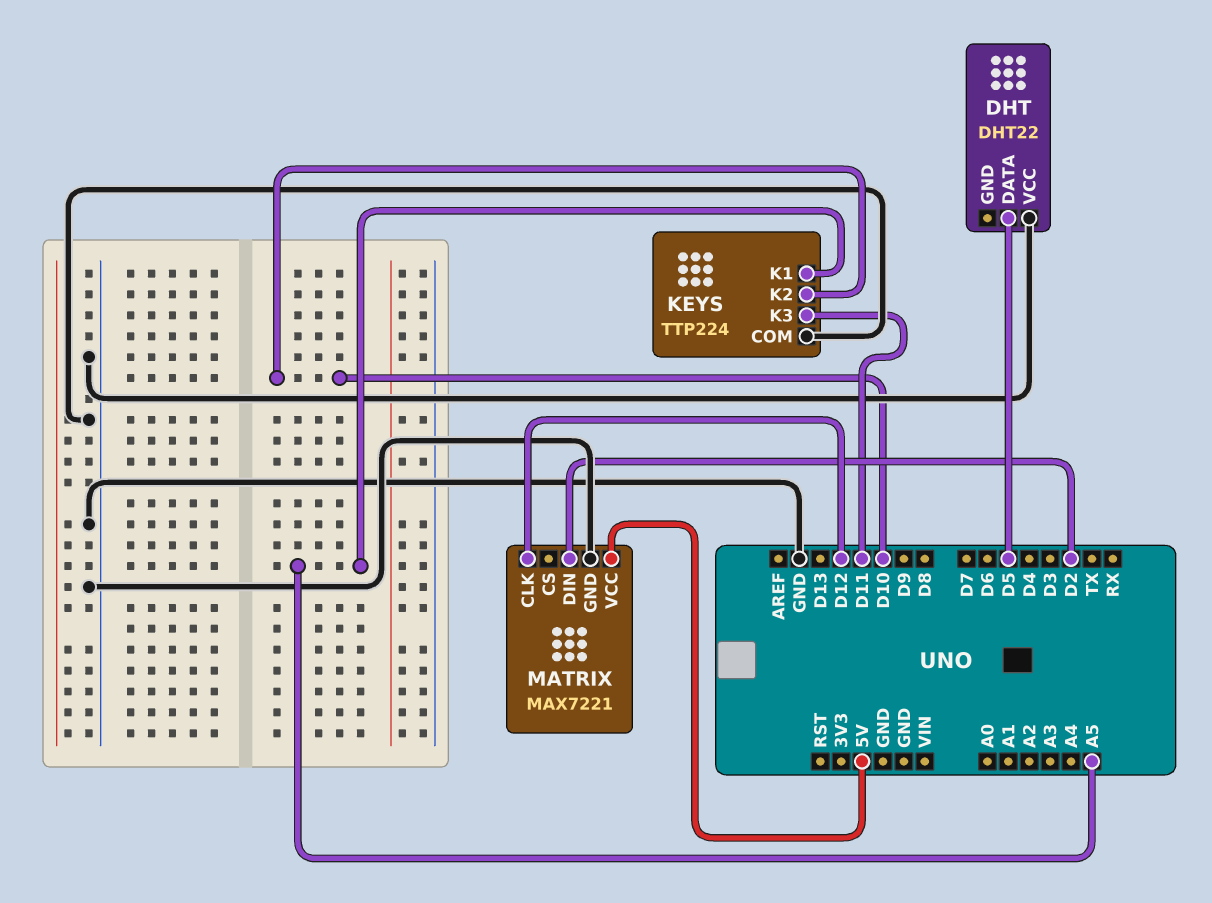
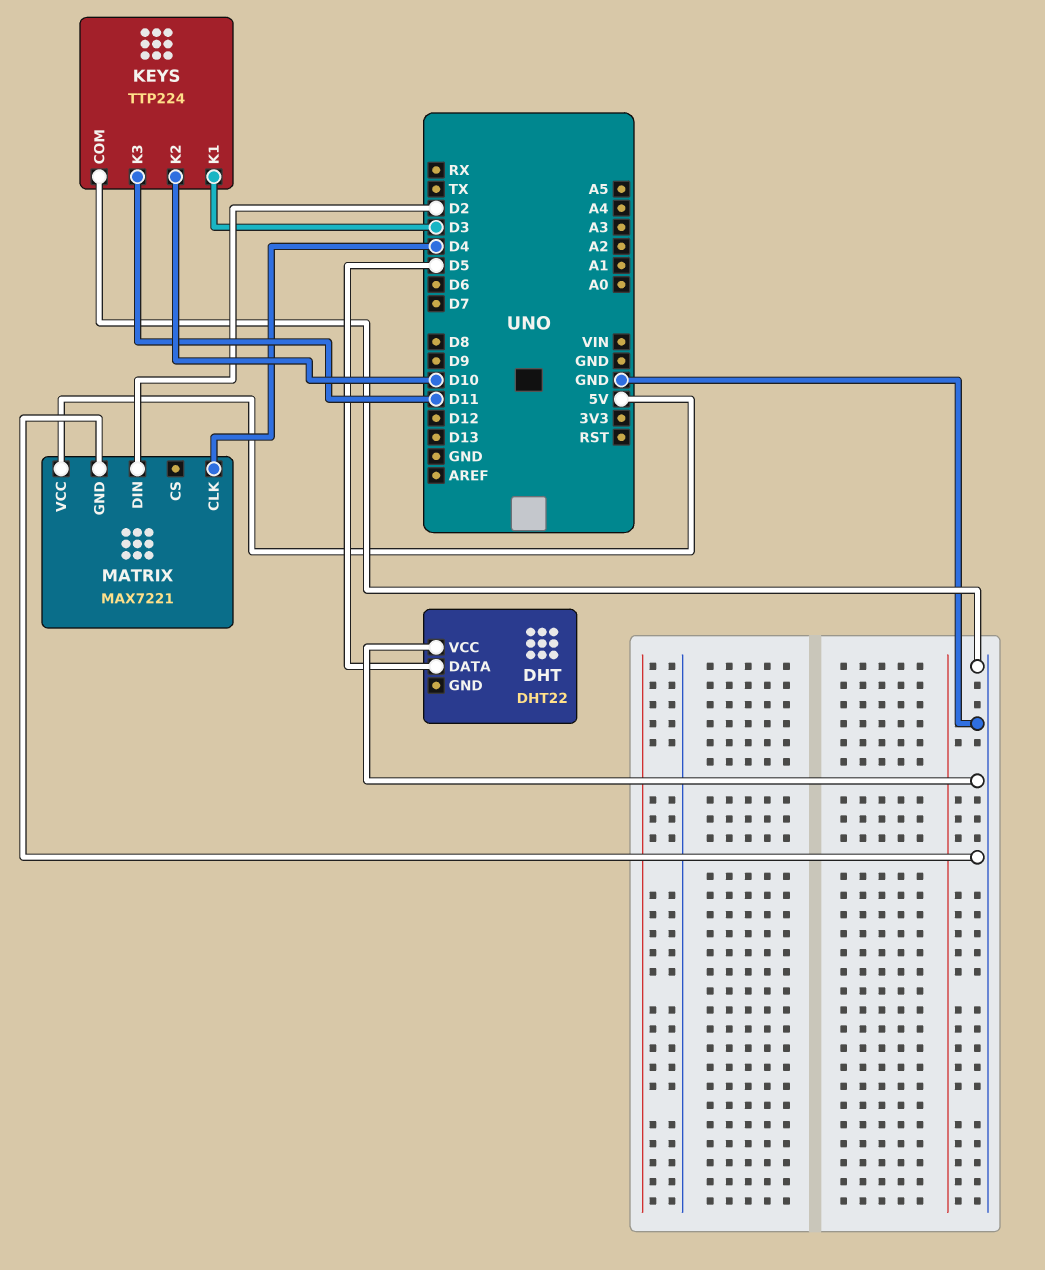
KEYS pin K1: A5 -> D3
MATRIX pin CLK: D12 -> D4

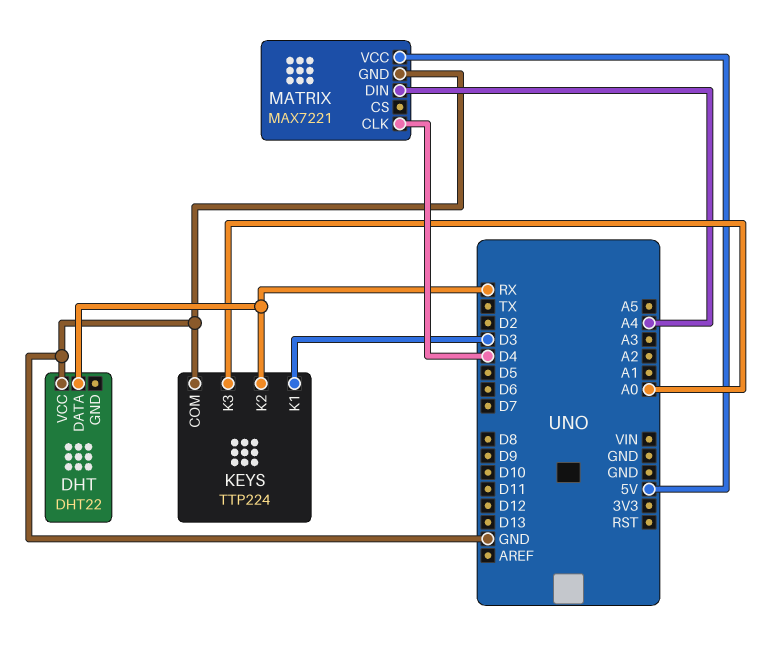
DHT pin DATA: D5 -> RX
KEYS pin K2: D10 -> RX
KEYS pin K3: D11 -> A0
MATRIX pin DIN: D2 -> A4

